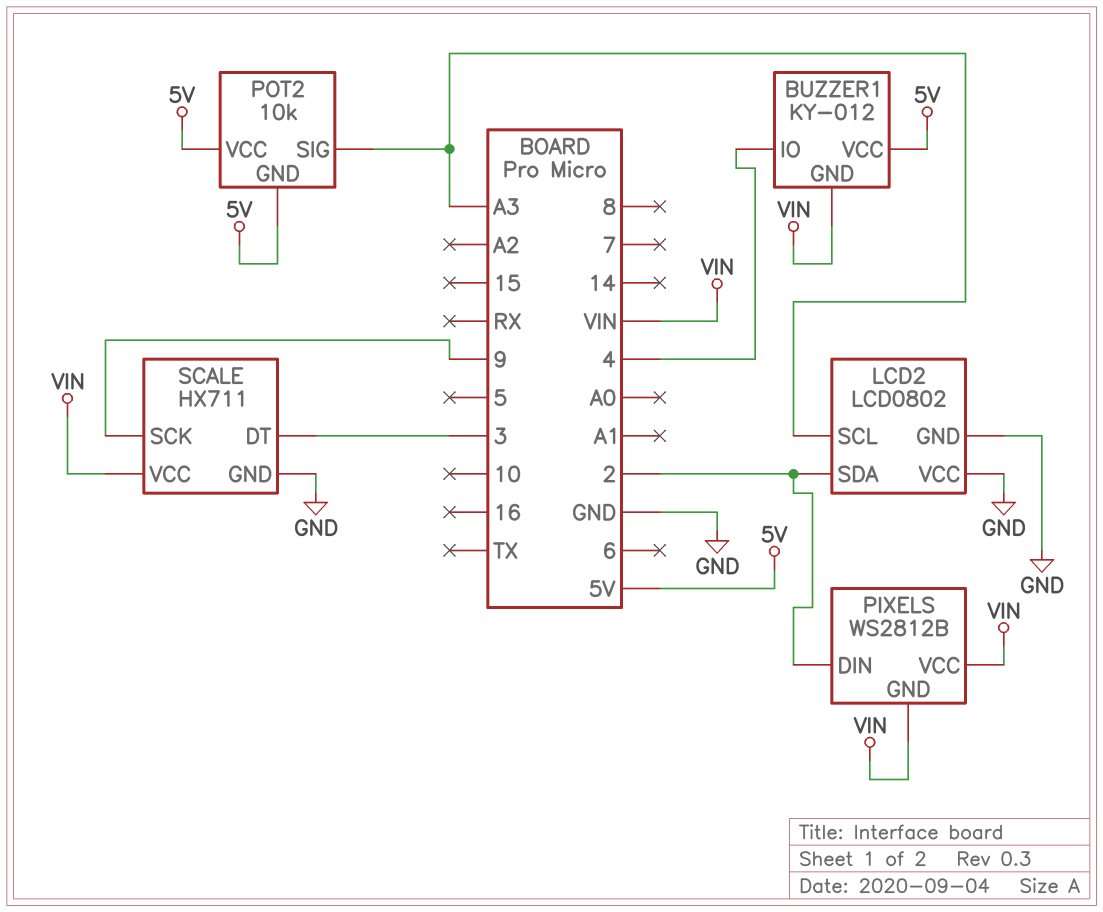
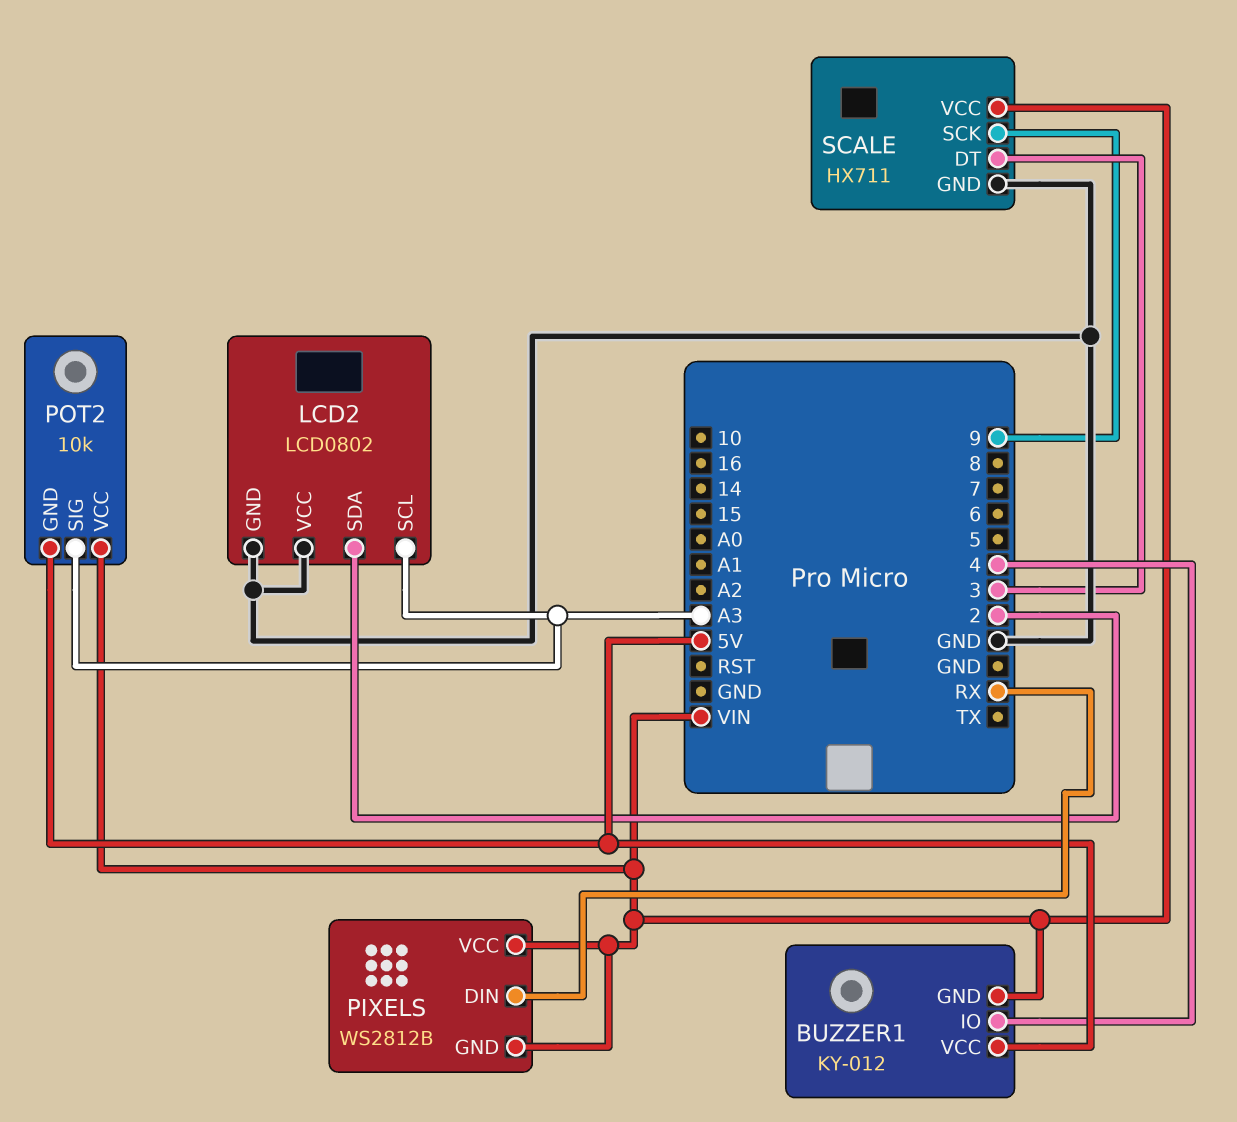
PIXELS pin DIN: 2 -> RX
POT2 pin VCC: 5V -> VIN

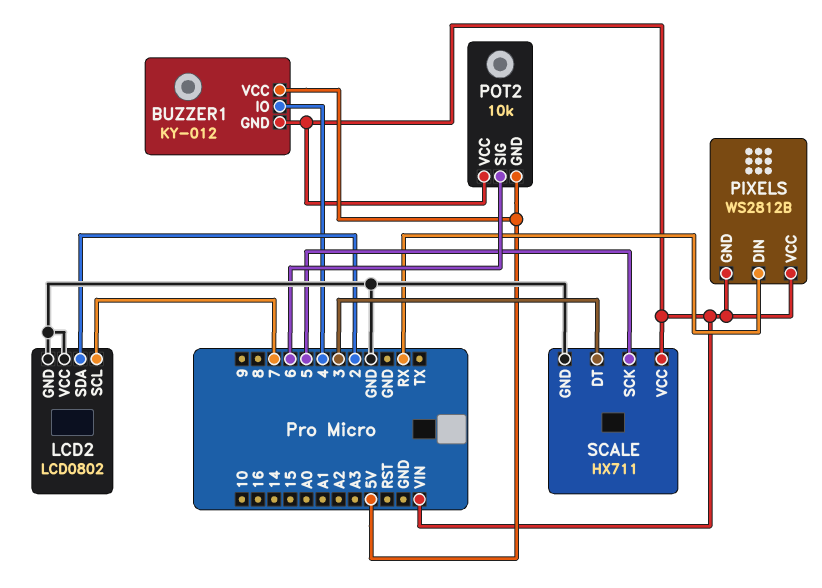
LCD2 pin SCL: A3 -> 7
POT2 pin SIG: A3 -> 6
SCALE pin SCK: 9 -> 5

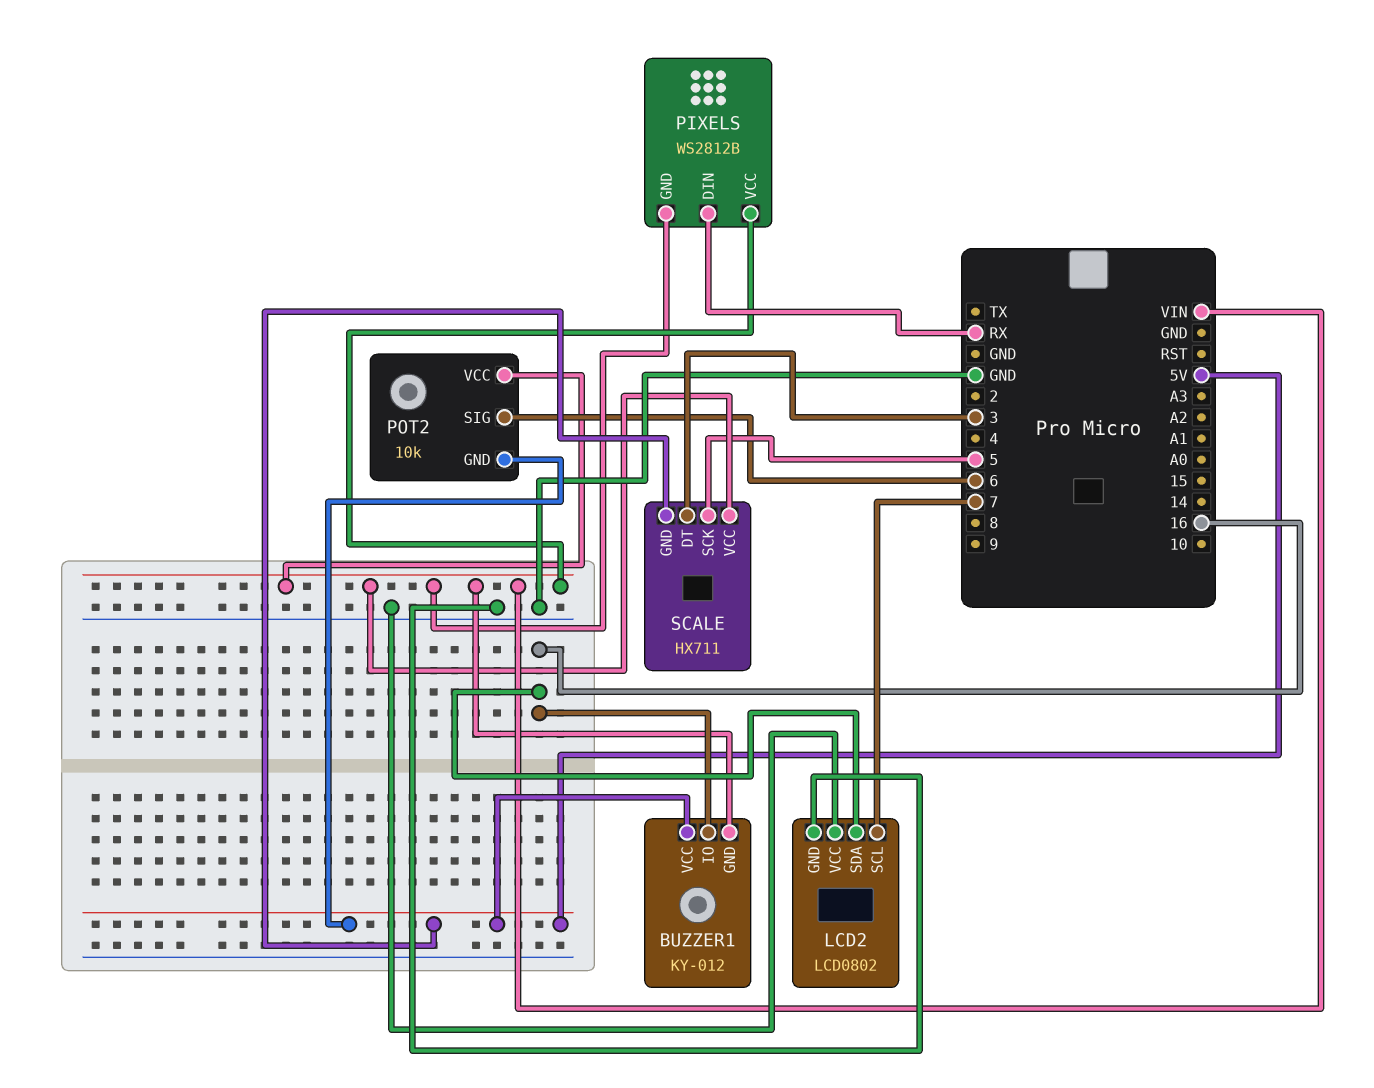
BUZZER1 pin IO: 4 -> 16
LCD2 pin SDA: 2 -> 16
SCALE pin GND: GND -> 5V

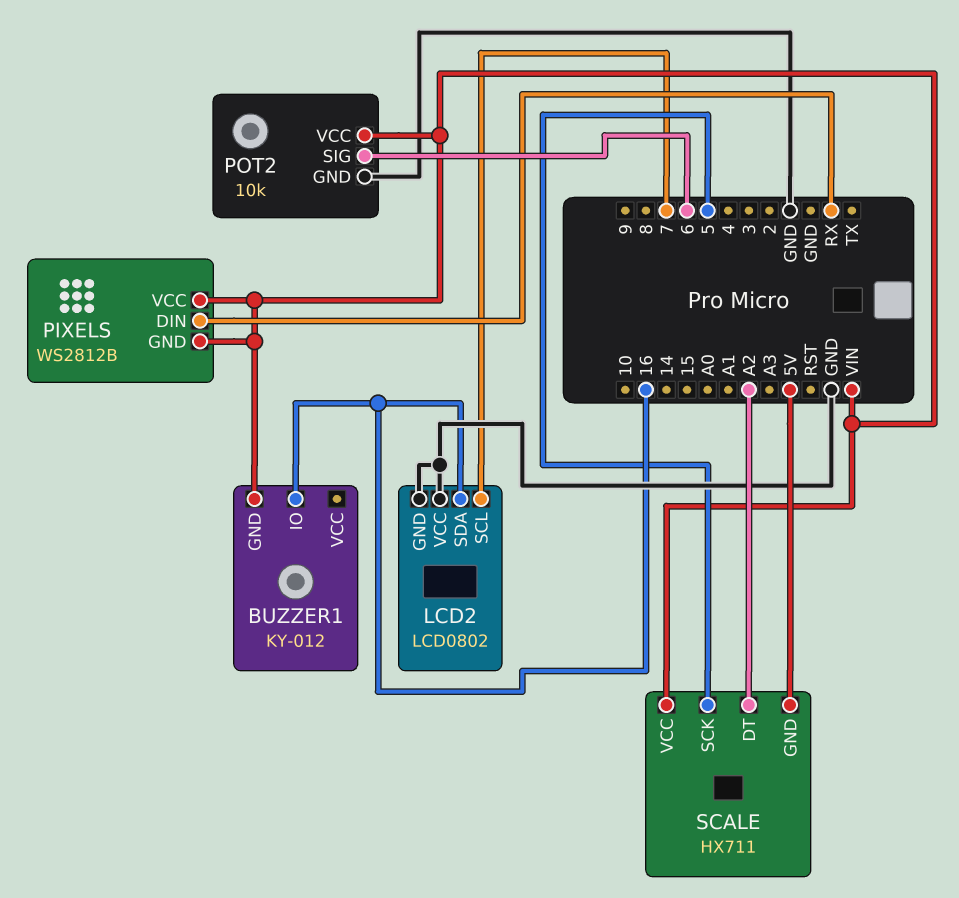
BUZZER1 pin VCC: 5V -> none
POT2 pin GND: 5V -> GND
SCALE pin DT: 3 -> A2

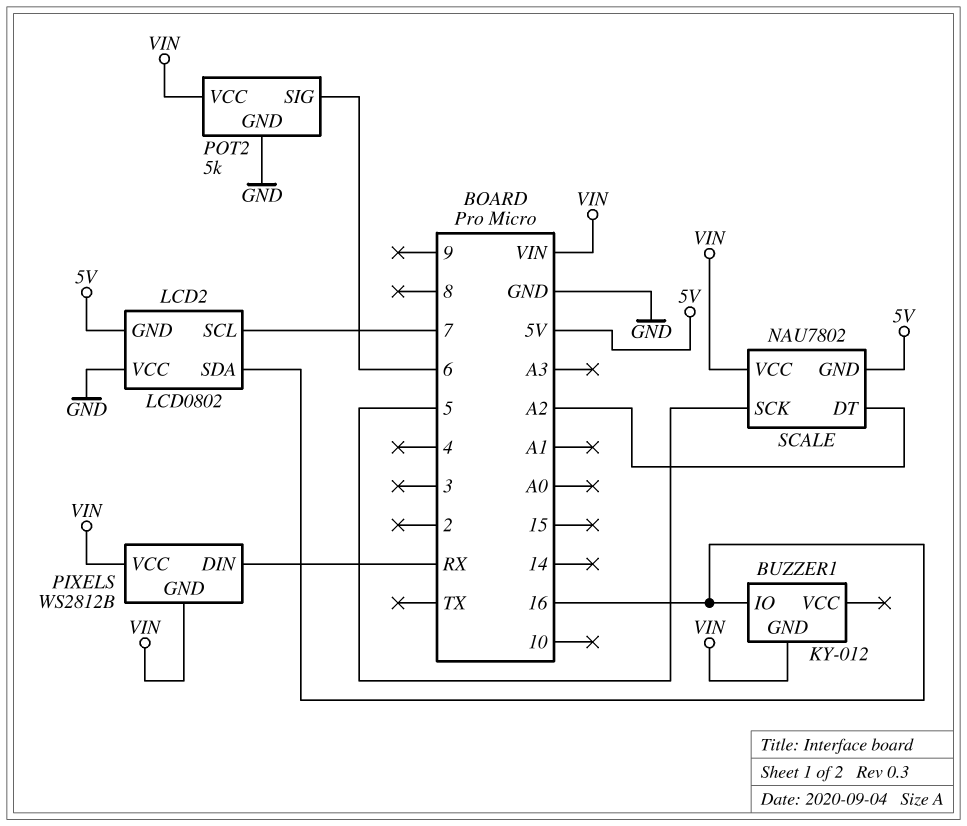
LCD2 pin GND: GND -> 5V
POT2: 10k -> 5k
SCALE: HX711 -> NAU7802

